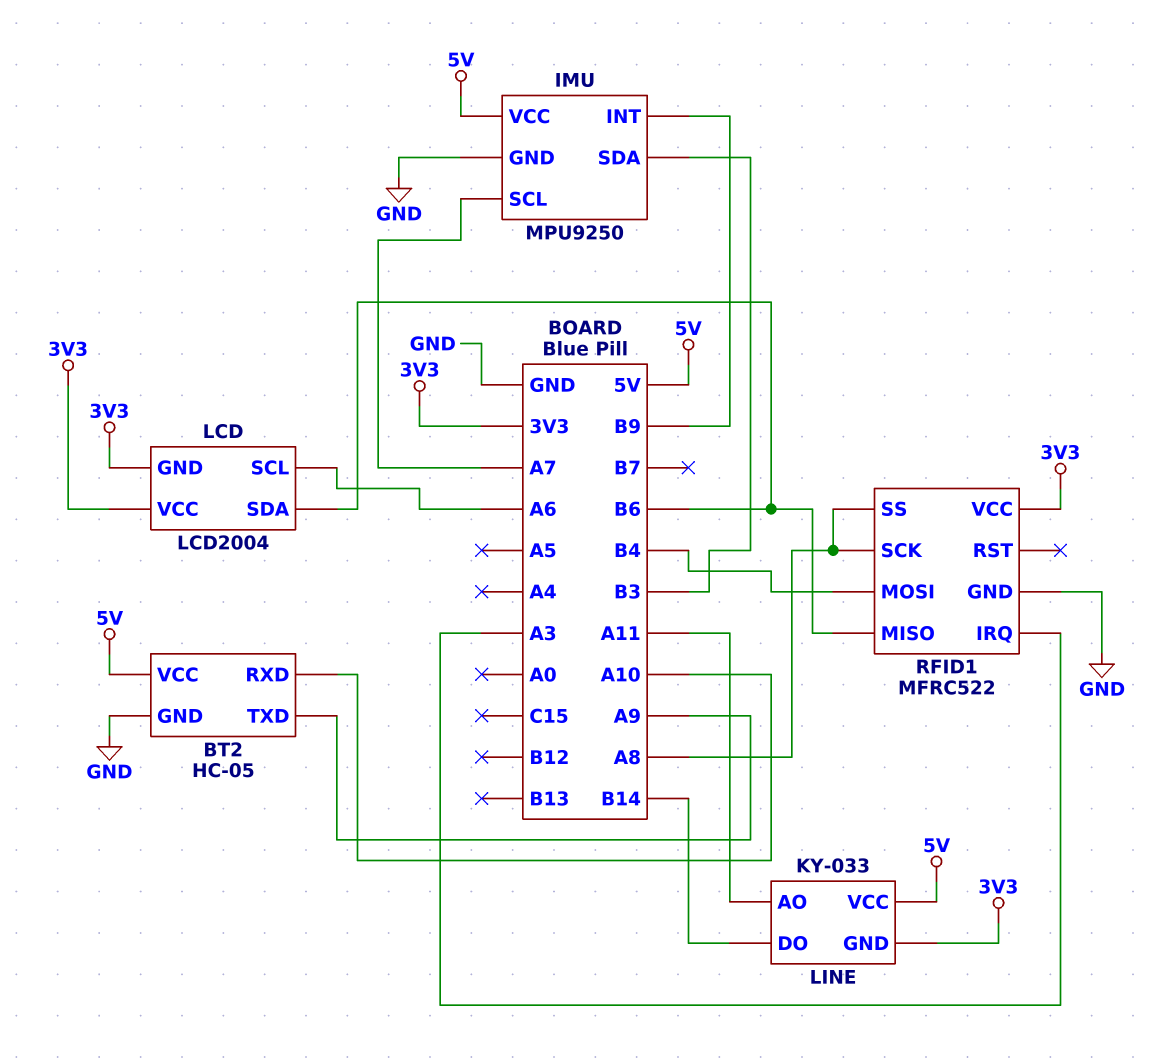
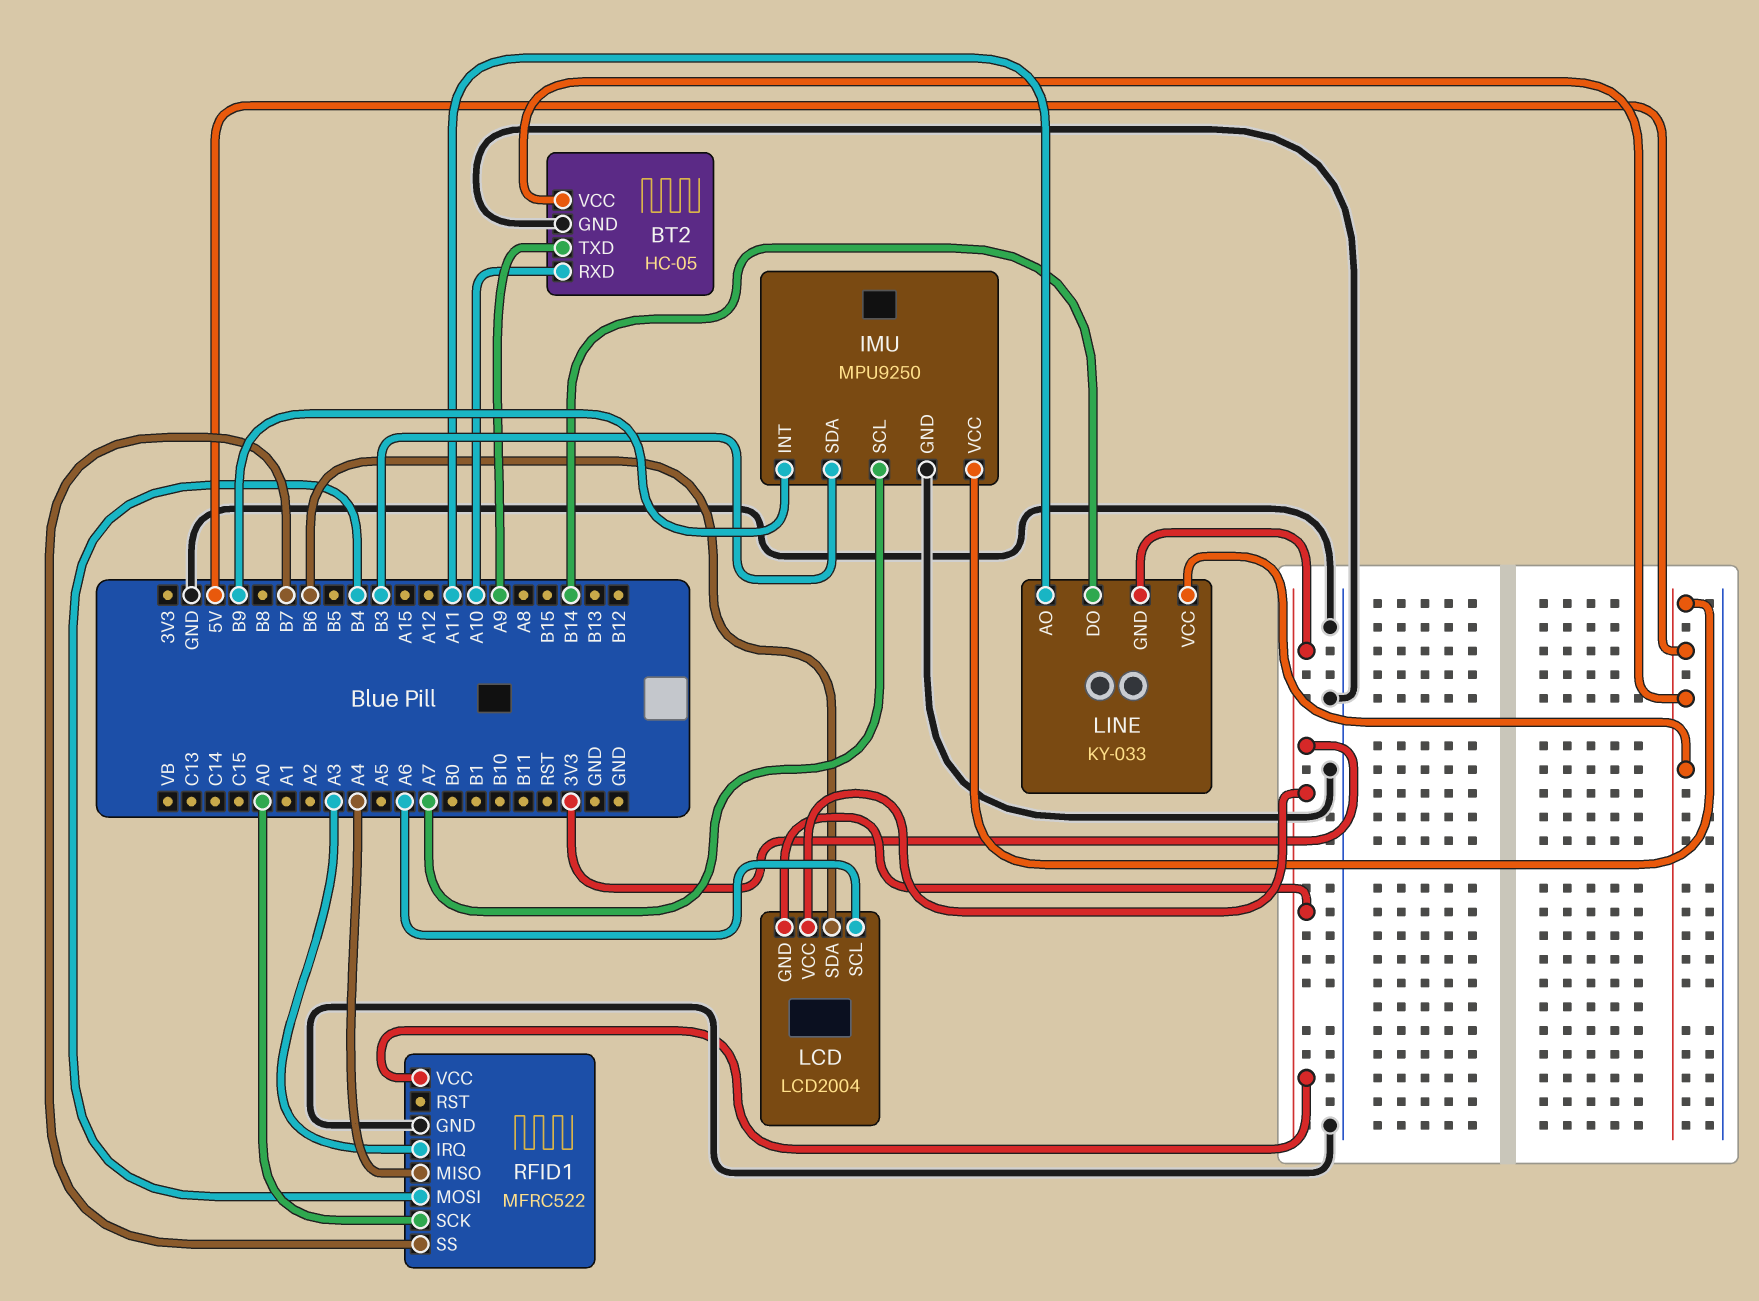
RFID1 pin MISO: B6 -> A4
RFID1 pin SCK: A8 -> A0
RFID1 pin SS: A8 -> B7

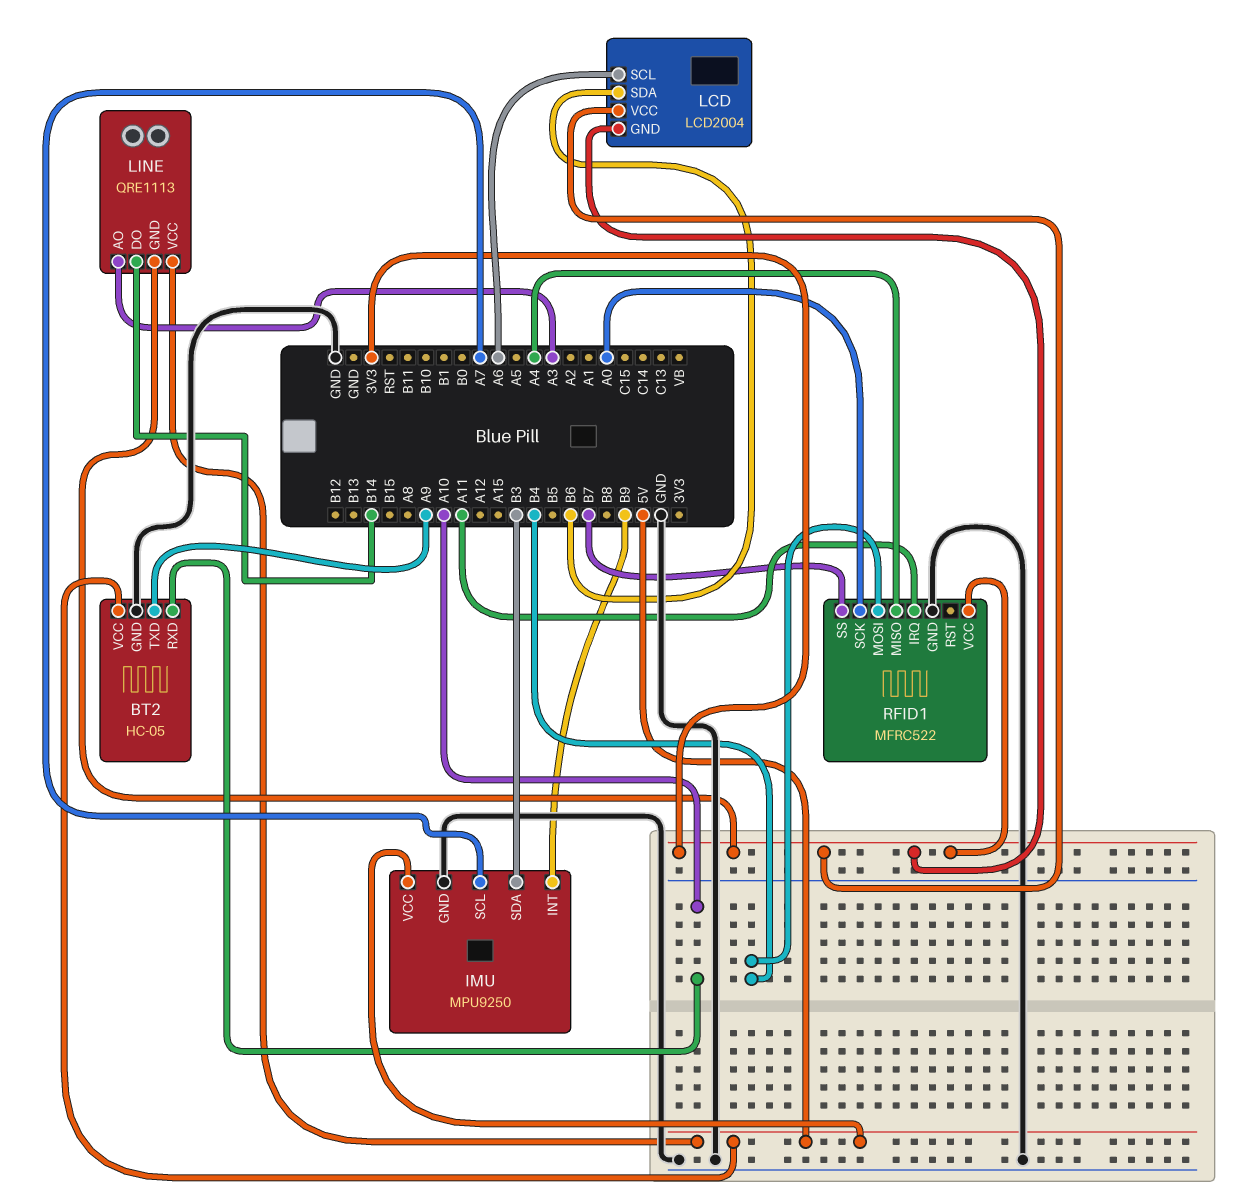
LINE: KY-033 -> QRE1113
LINE pin AO: A11 -> A3
RFID1 pin IRQ: A3 -> A11

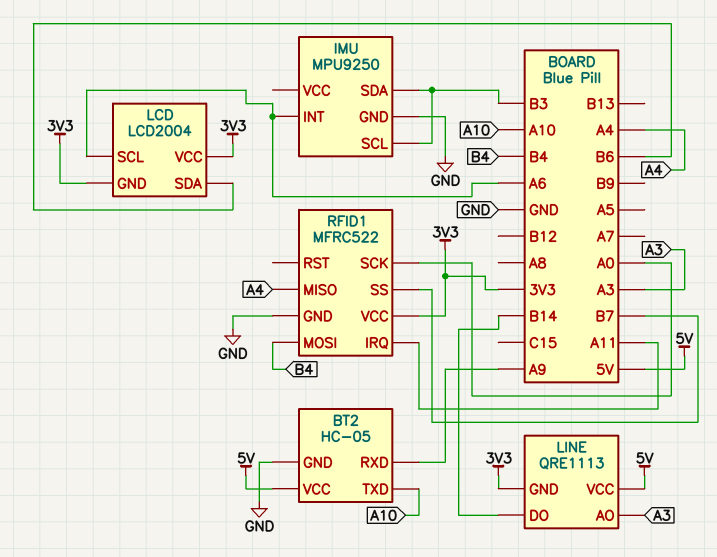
BT2 pin RXD: A10 -> A9
BT2 pin TXD: A9 -> A10
IMU pin INT: B9 -> A6
IMU pin SCL: A7 -> B3
IMU pin VCC: 5V -> none

